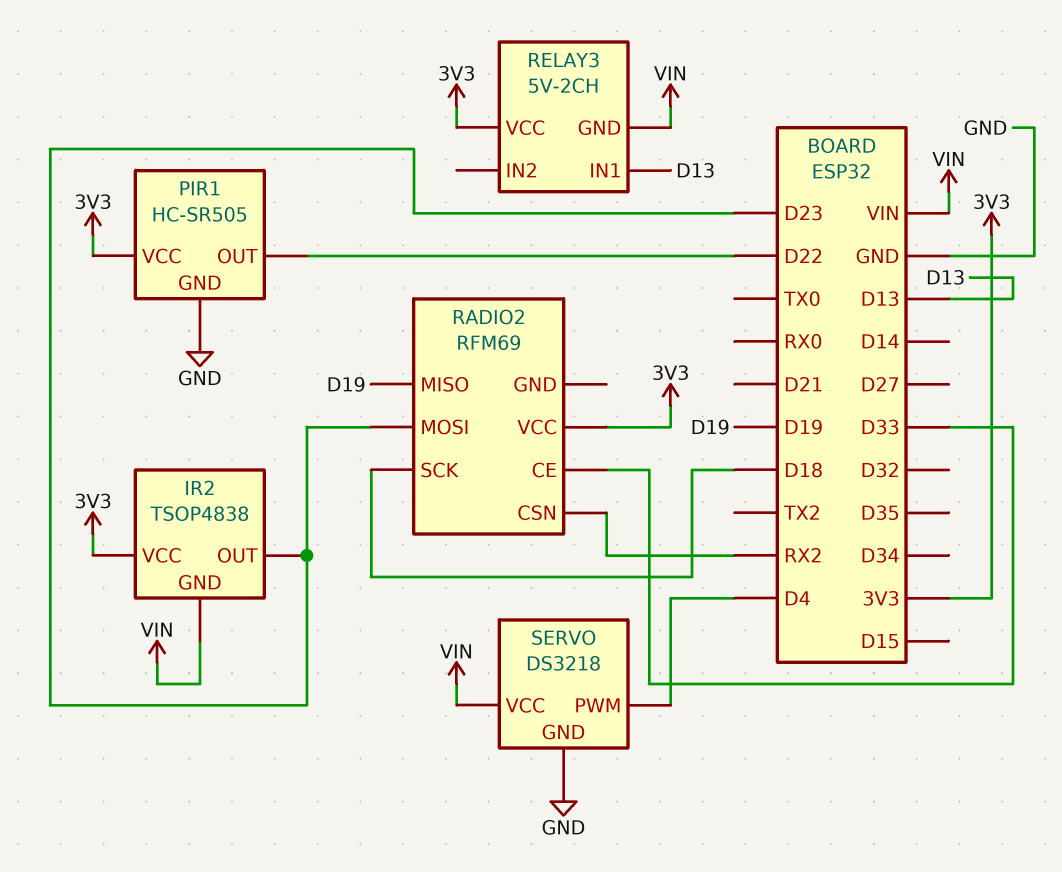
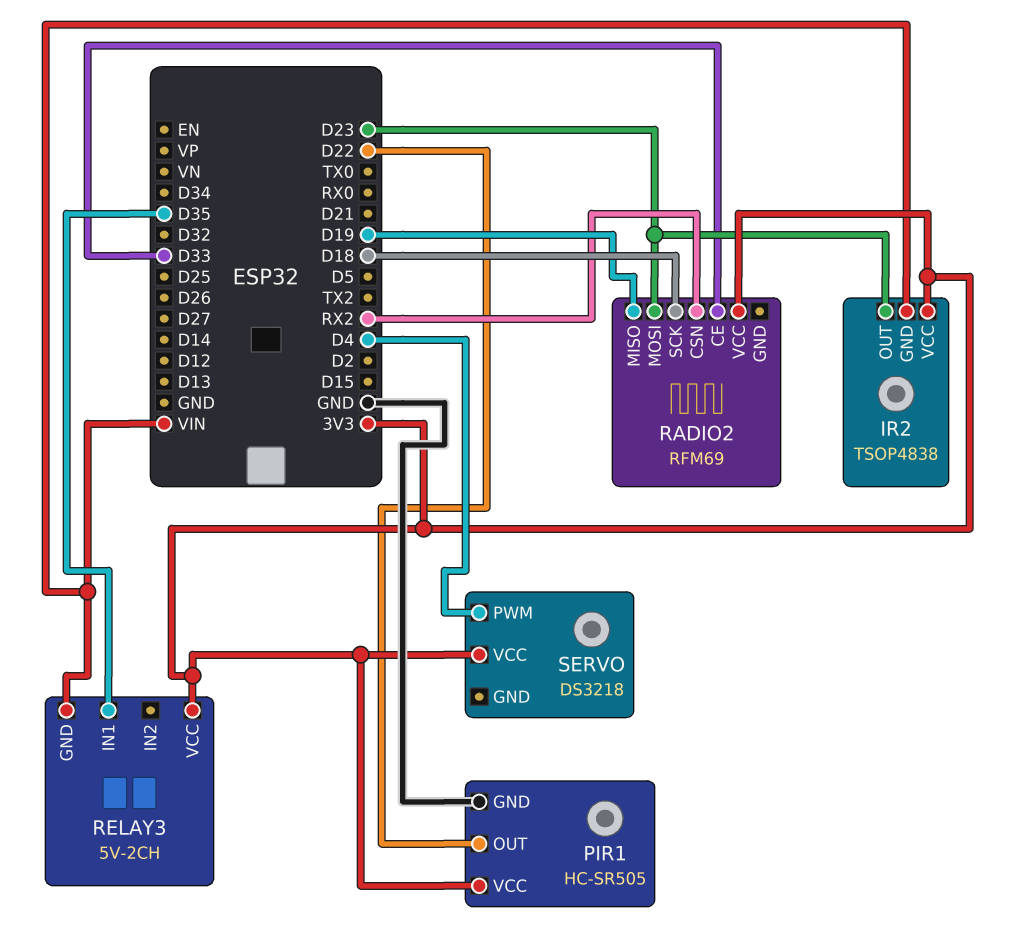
RELAY3 pin IN1: D13 -> D35
SERVO pin GND: GND -> none
SERVO pin VCC: VIN -> 3V3

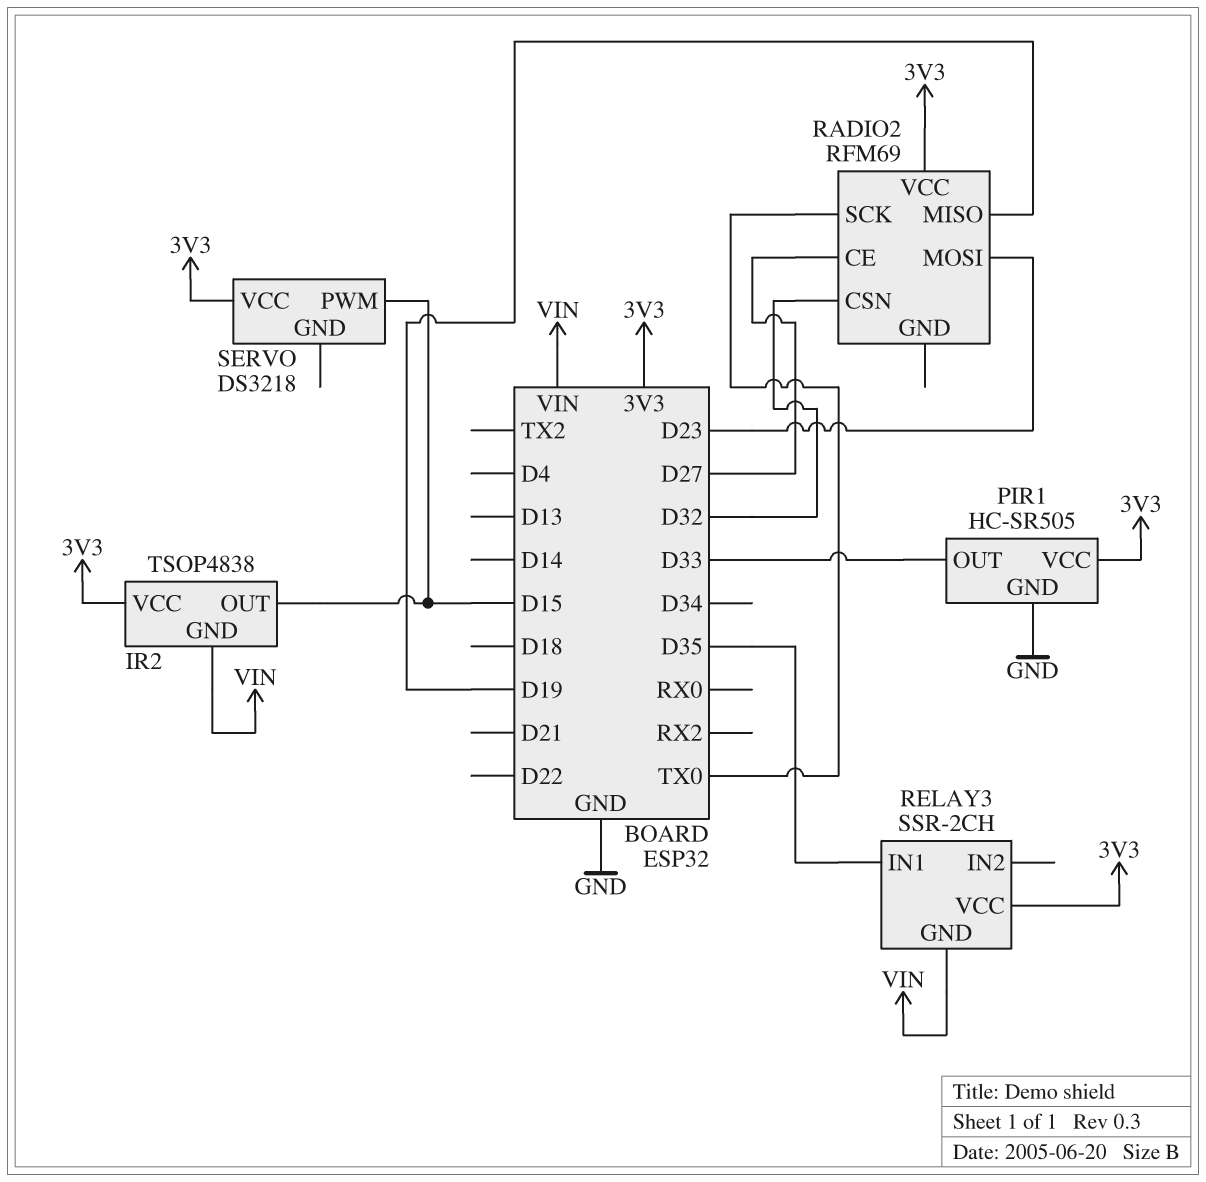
IR2 pin OUT: D23 -> D15
PIR1 pin OUT: D22 -> D33
RADIO2 pin CE: D33 -> D27
RADIO2 pin CSN: RX2 -> D32
RADIO2 pin SCK: D18 -> TX0
RELAY3: 5V-2CH -> SSR-2CH
SERVO pin PWM: D4 -> D15

